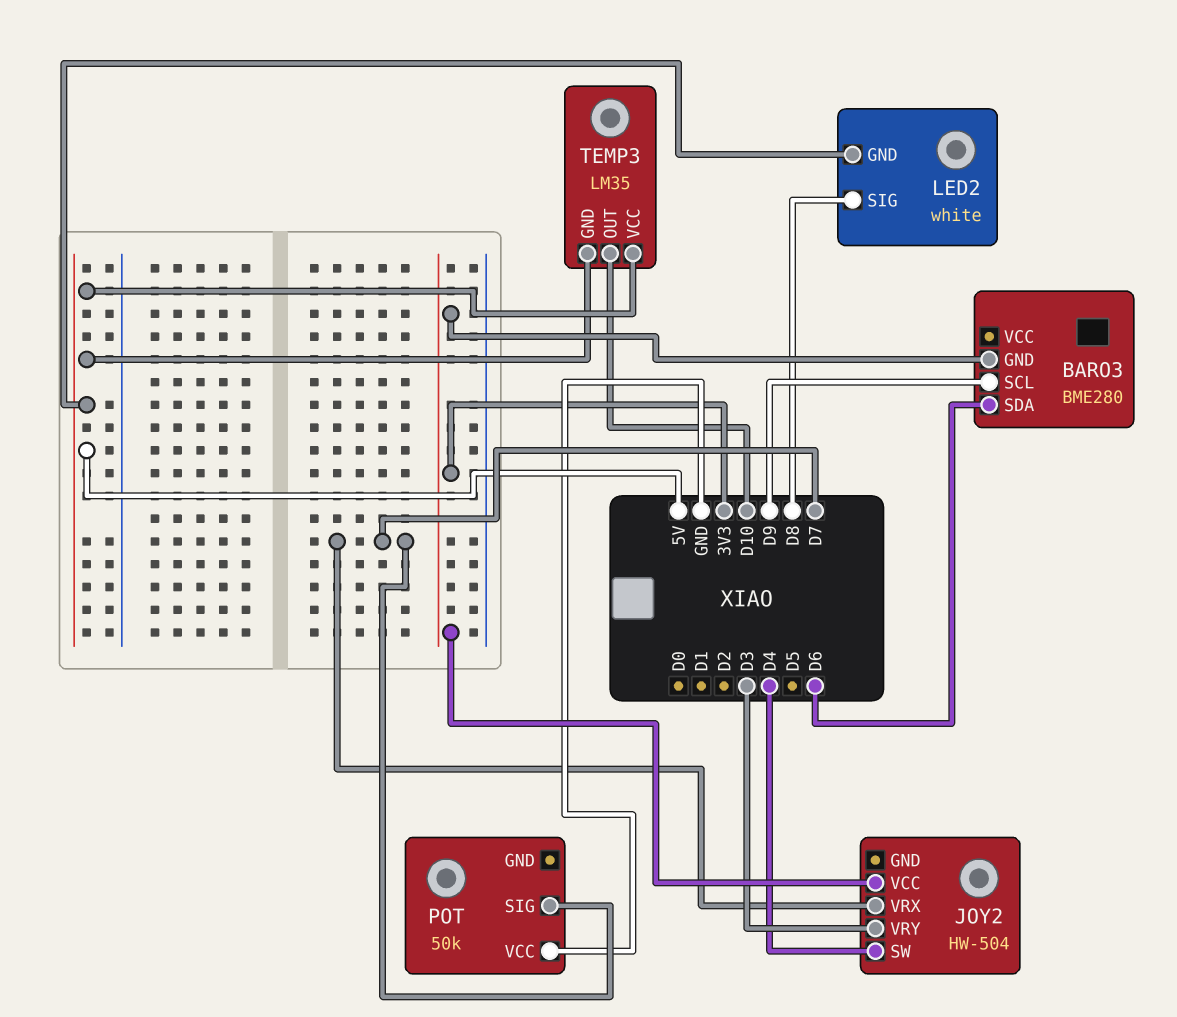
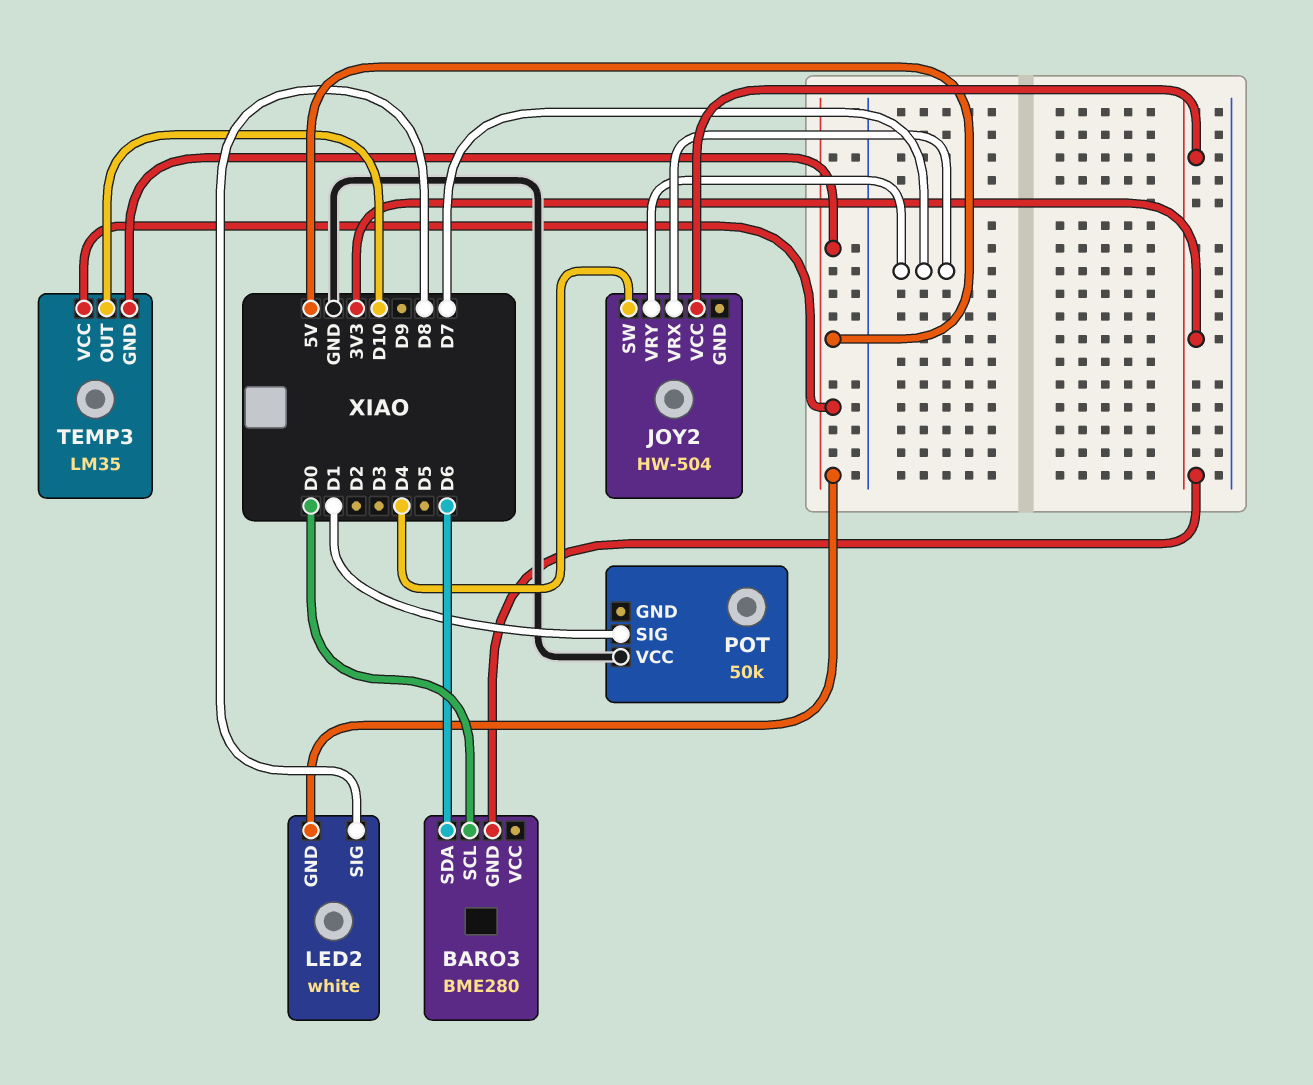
BARO3 pin SCL: D9 -> D0
JOY2 pin VRY: D3 -> D7
POT pin SIG: D7 -> D1

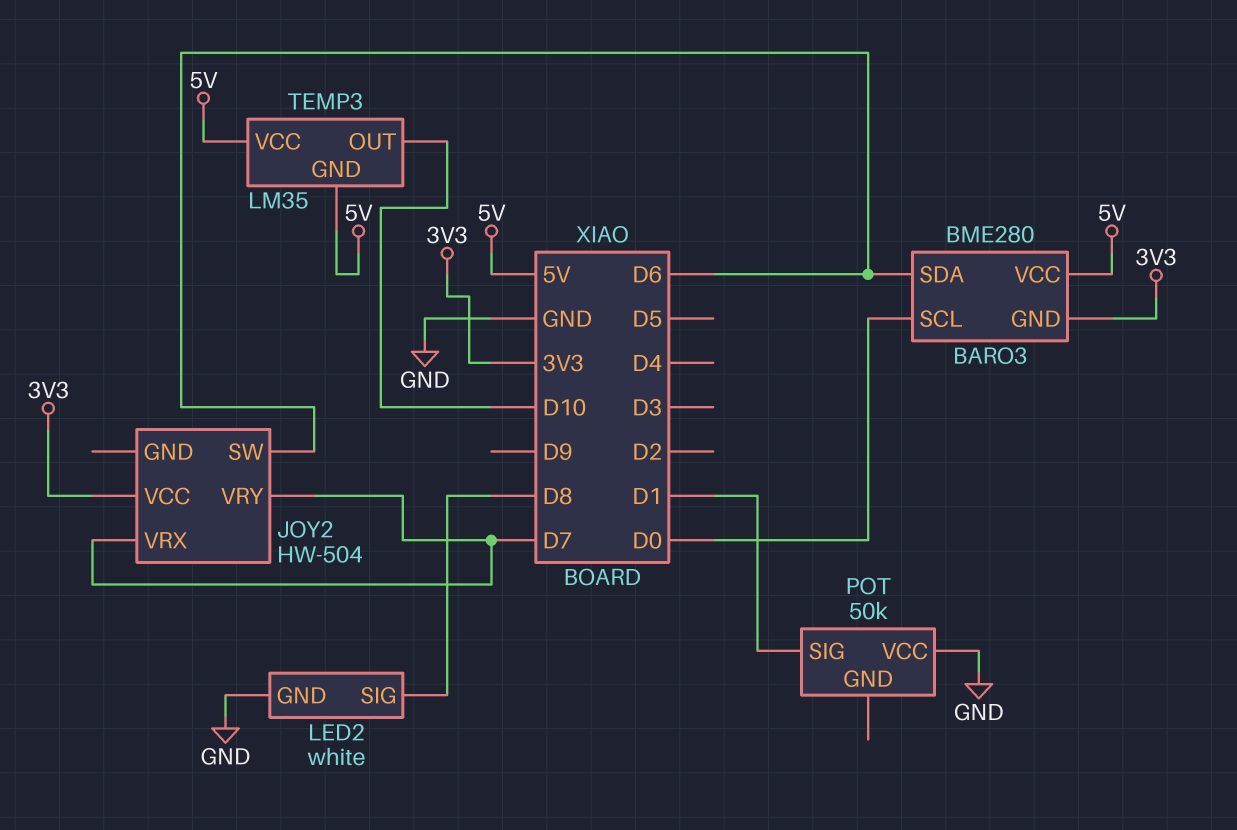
BARO3 pin VCC: none -> 5V
JOY2 pin SW: D4 -> D6
LED2 pin GND: 5V -> GND

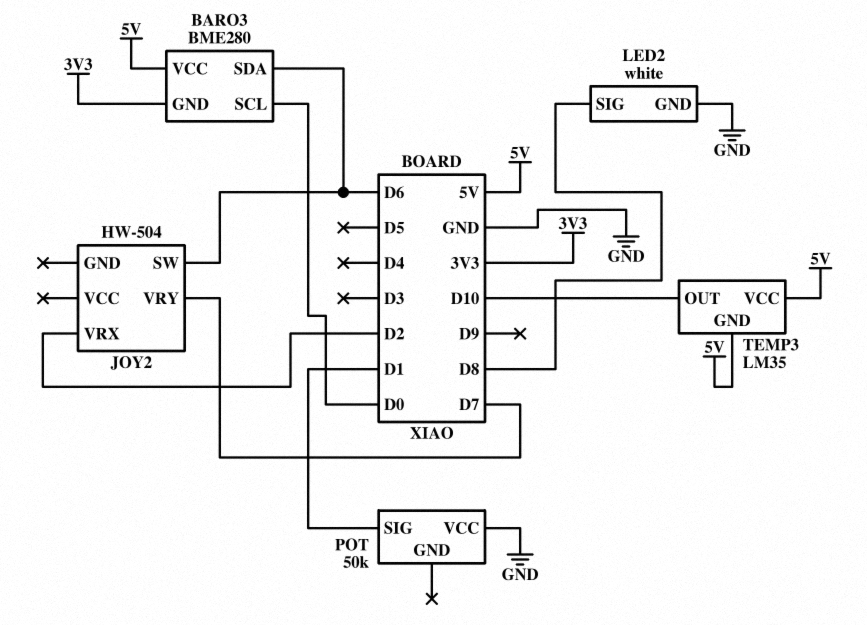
JOY2 pin VCC: 3V3 -> none
JOY2 pin VRX: D7 -> D2

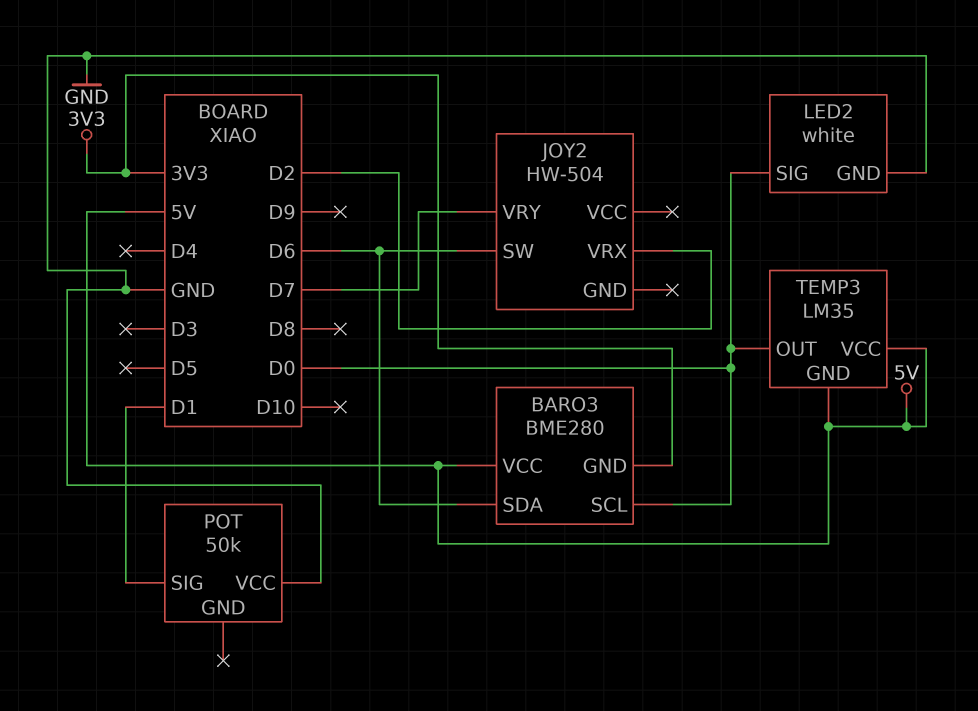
LED2 pin SIG: D8 -> D0
TEMP3 pin OUT: D10 -> D0

